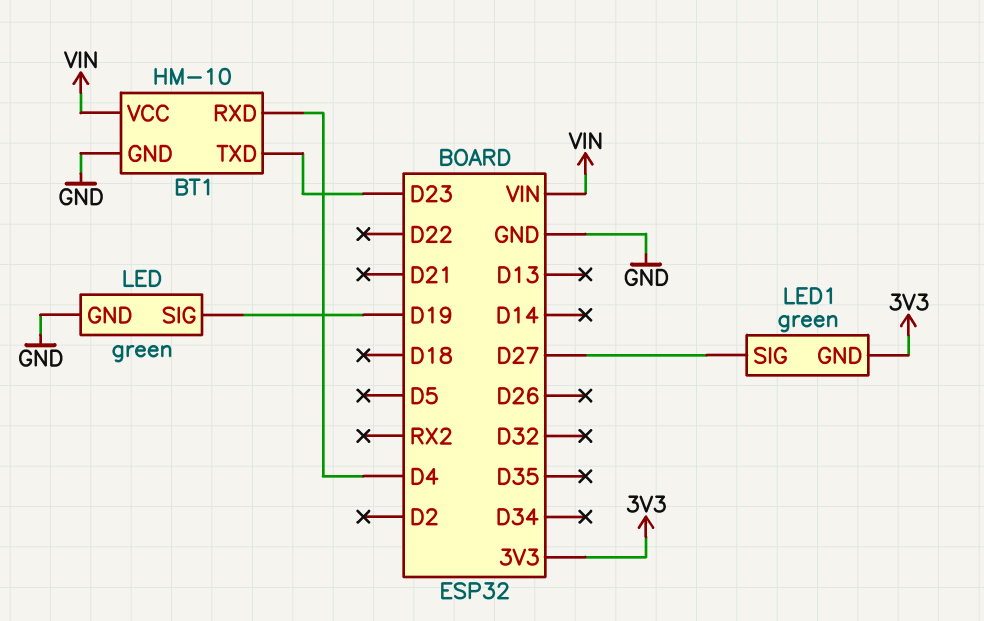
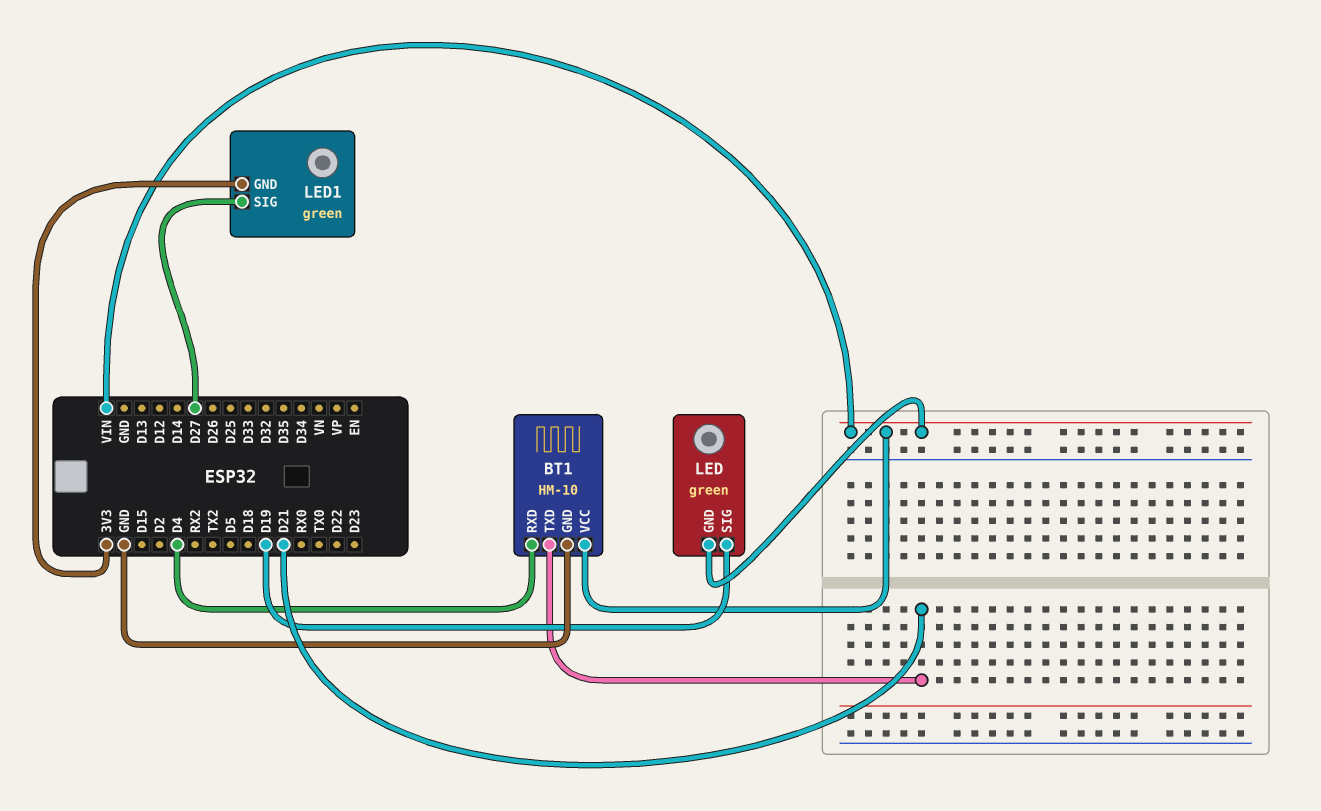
BT1 pin TXD: D23 -> D21
LED pin GND: GND -> VIN

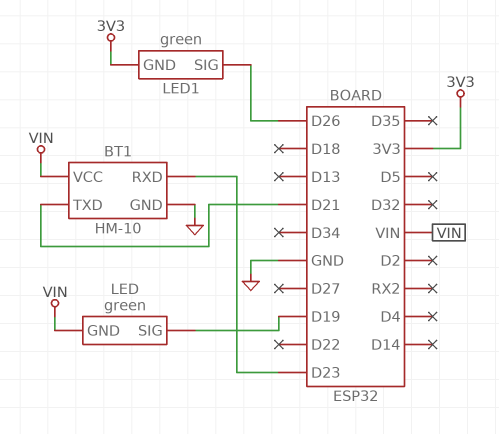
BT1 pin RXD: D4 -> D23
LED1 pin SIG: D27 -> D26

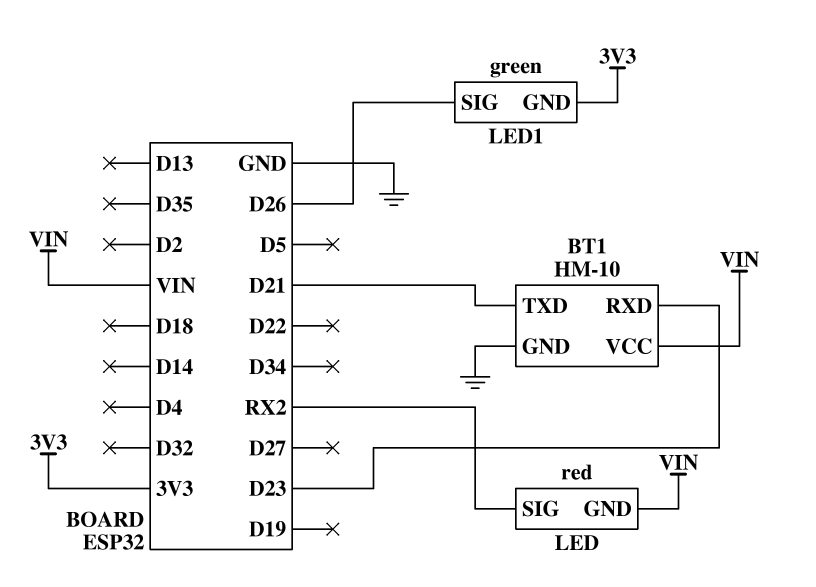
LED: green -> red
LED pin SIG: D19 -> RX2

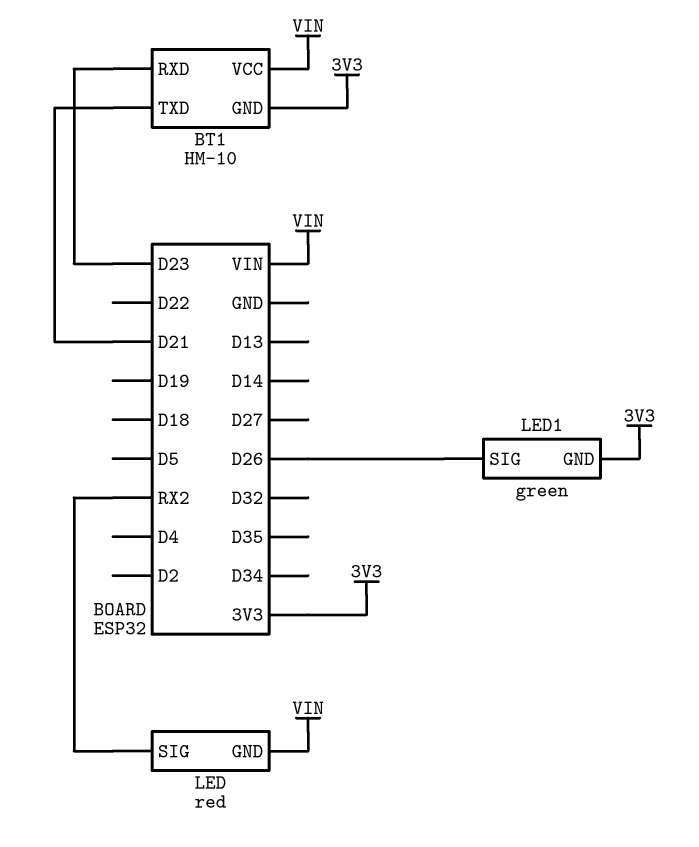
BT1 pin GND: GND -> 3V3

